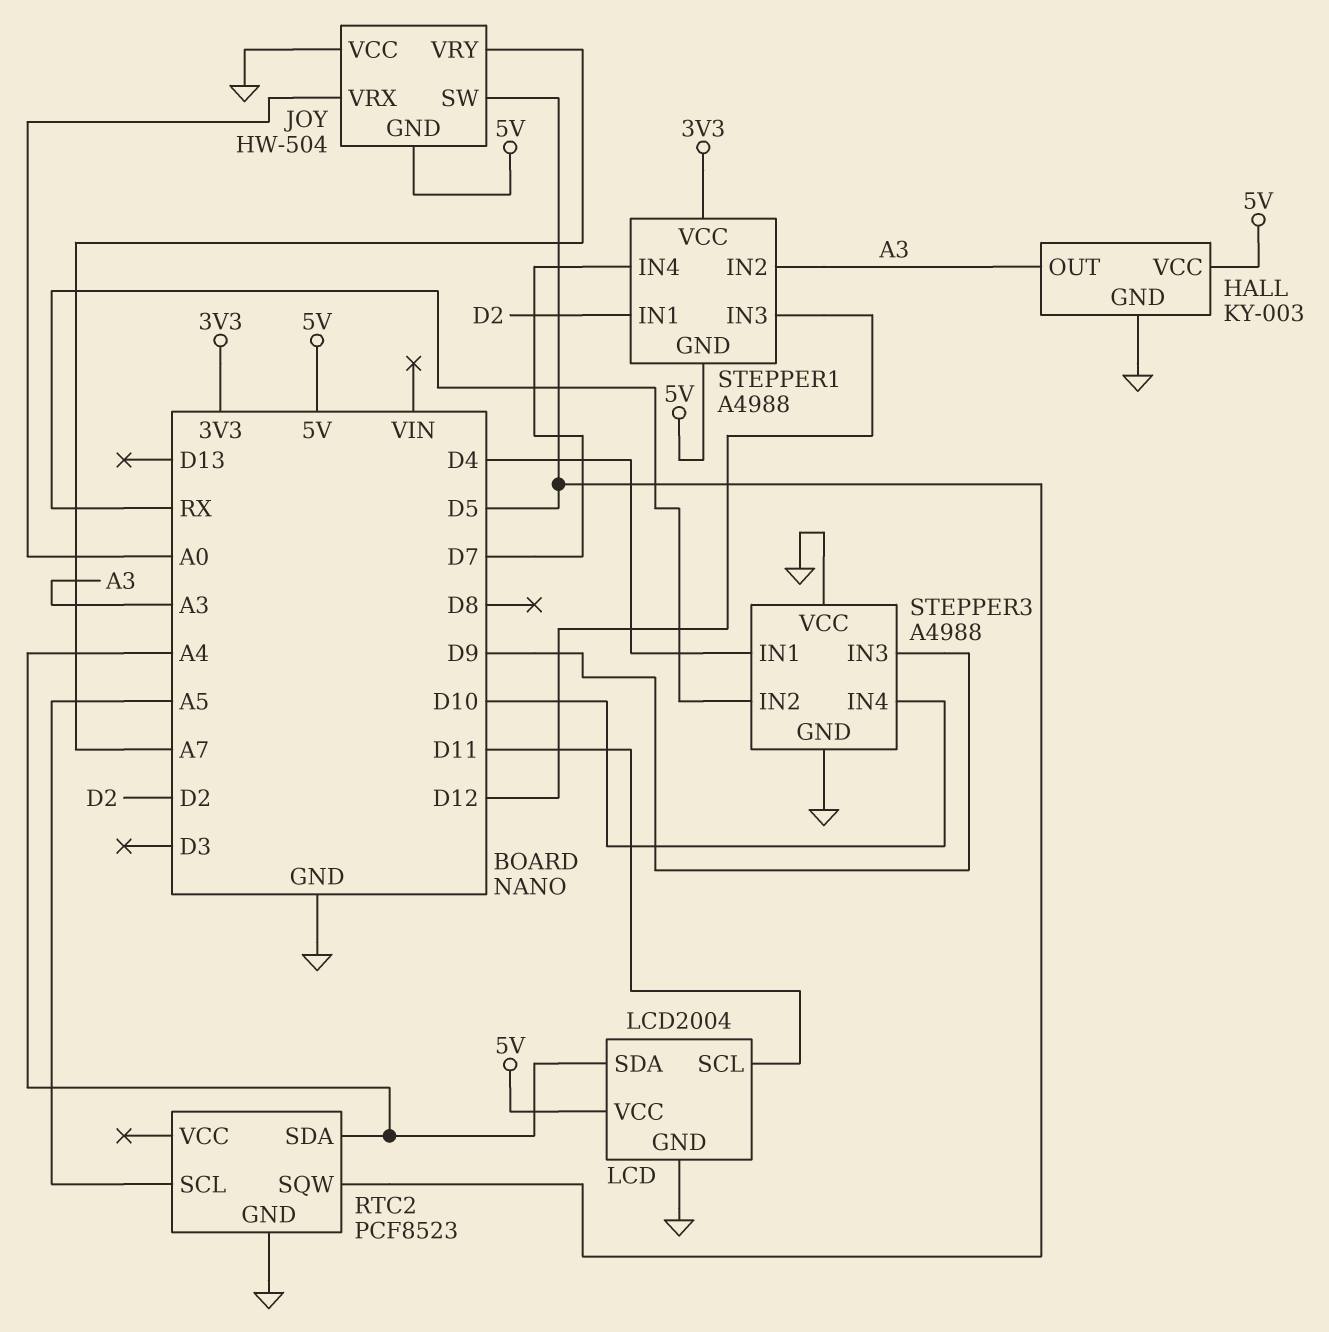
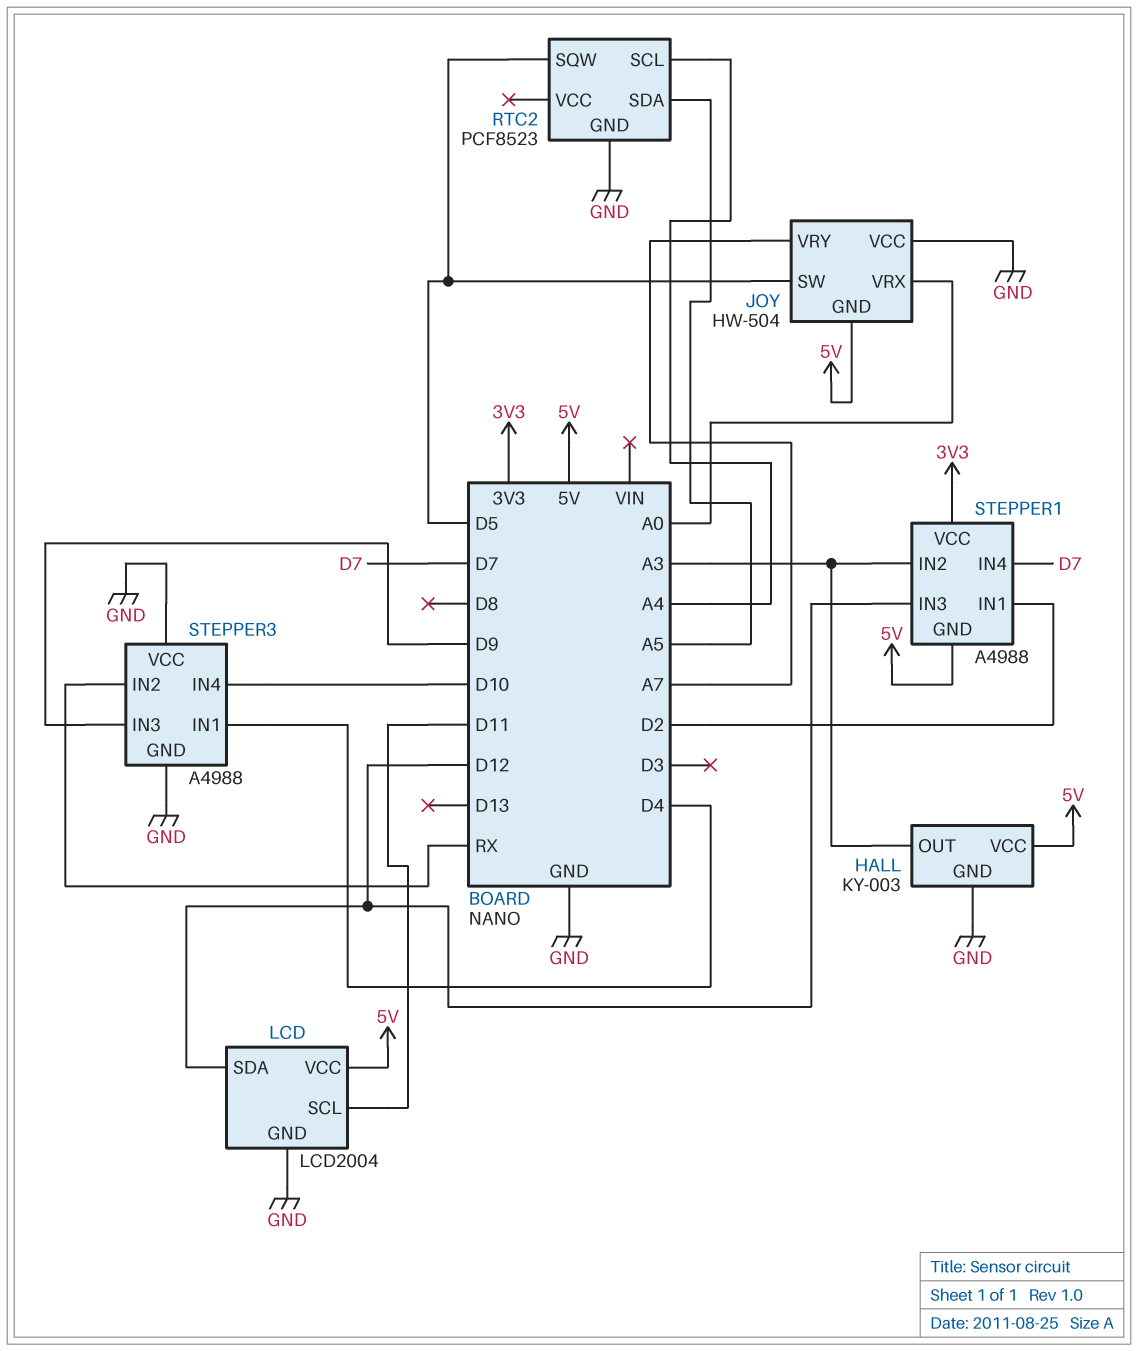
LCD pin SDA: A4 -> D12
RTC2 pin SCL: A5 -> A4
RTC2 pin SDA: A4 -> A5

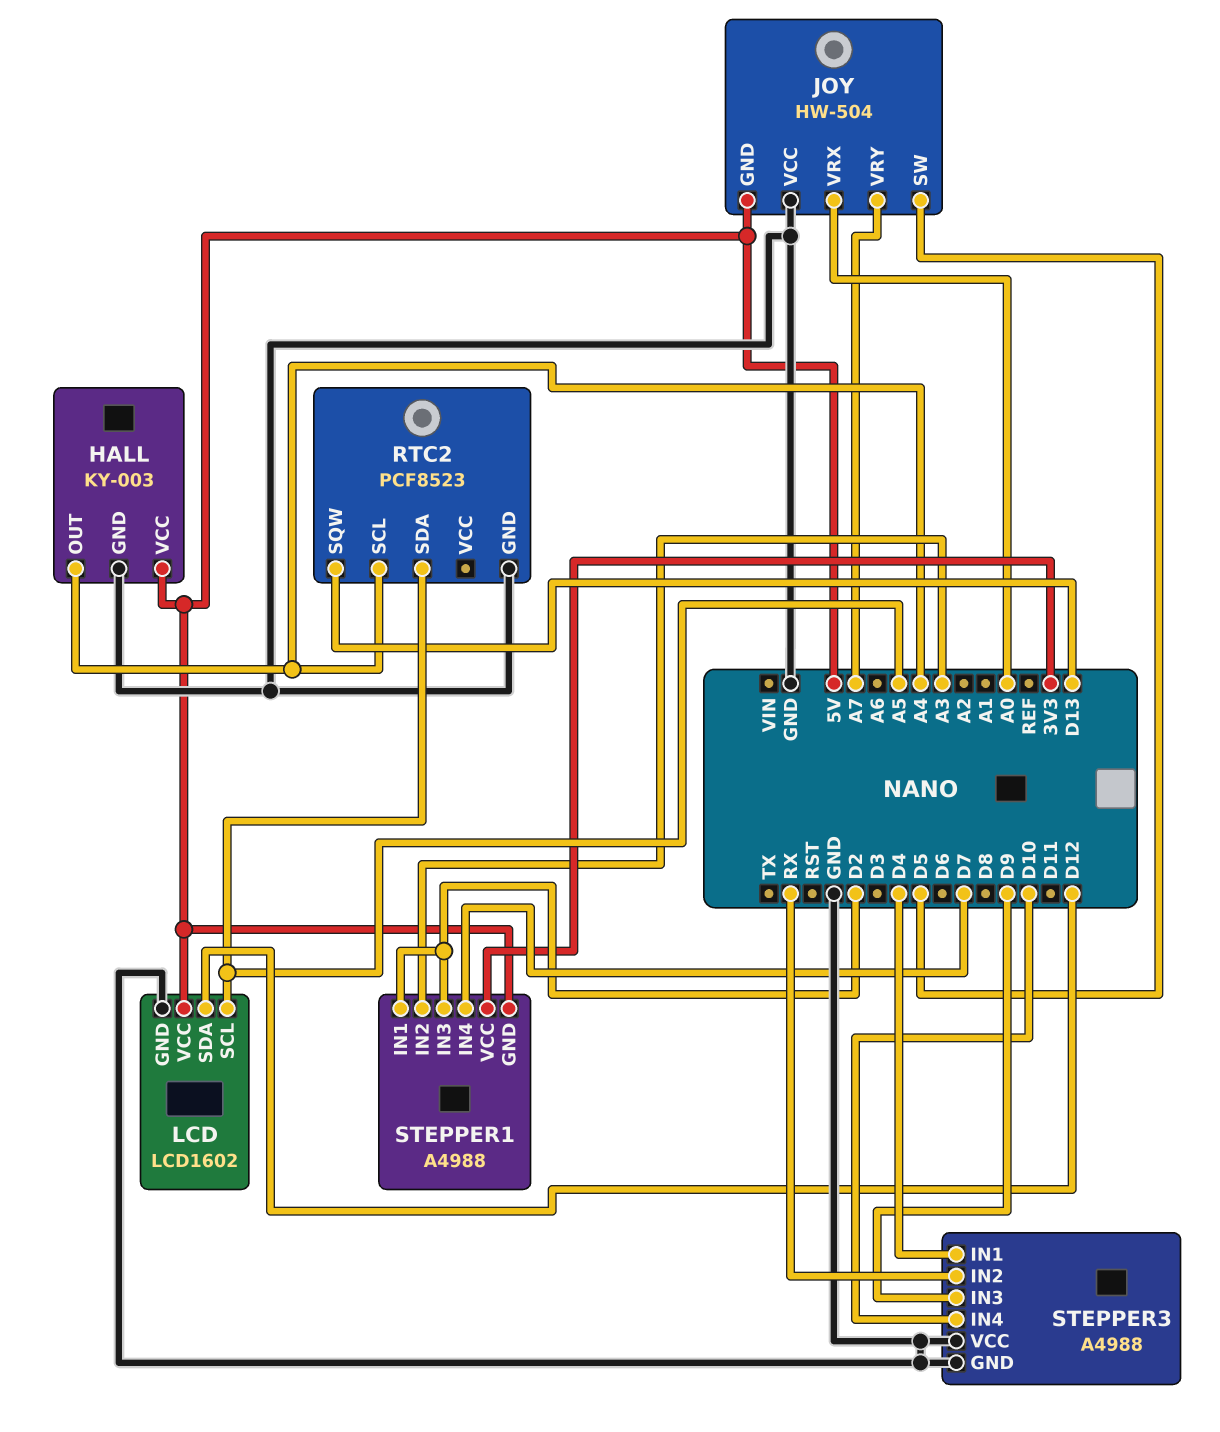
HALL pin OUT: A3 -> A4
LCD: LCD2004 -> LCD1602
LCD pin SCL: D11 -> A5
RTC2 pin SQW: D5 -> D13
STEPPER1 pin IN3: D12 -> D2

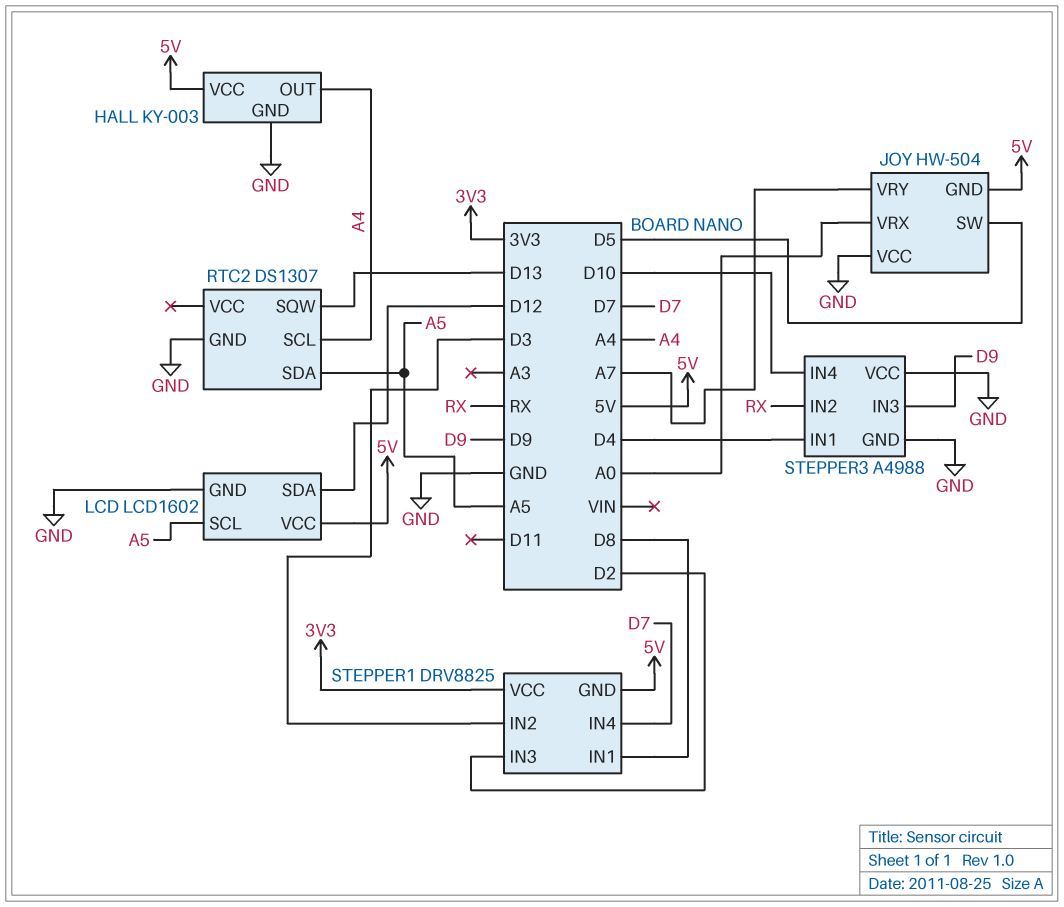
RTC2: PCF8523 -> DS1307
STEPPER1: A4988 -> DRV8825
STEPPER1 pin IN1: D2 -> D8
STEPPER1 pin IN2: A3 -> D3

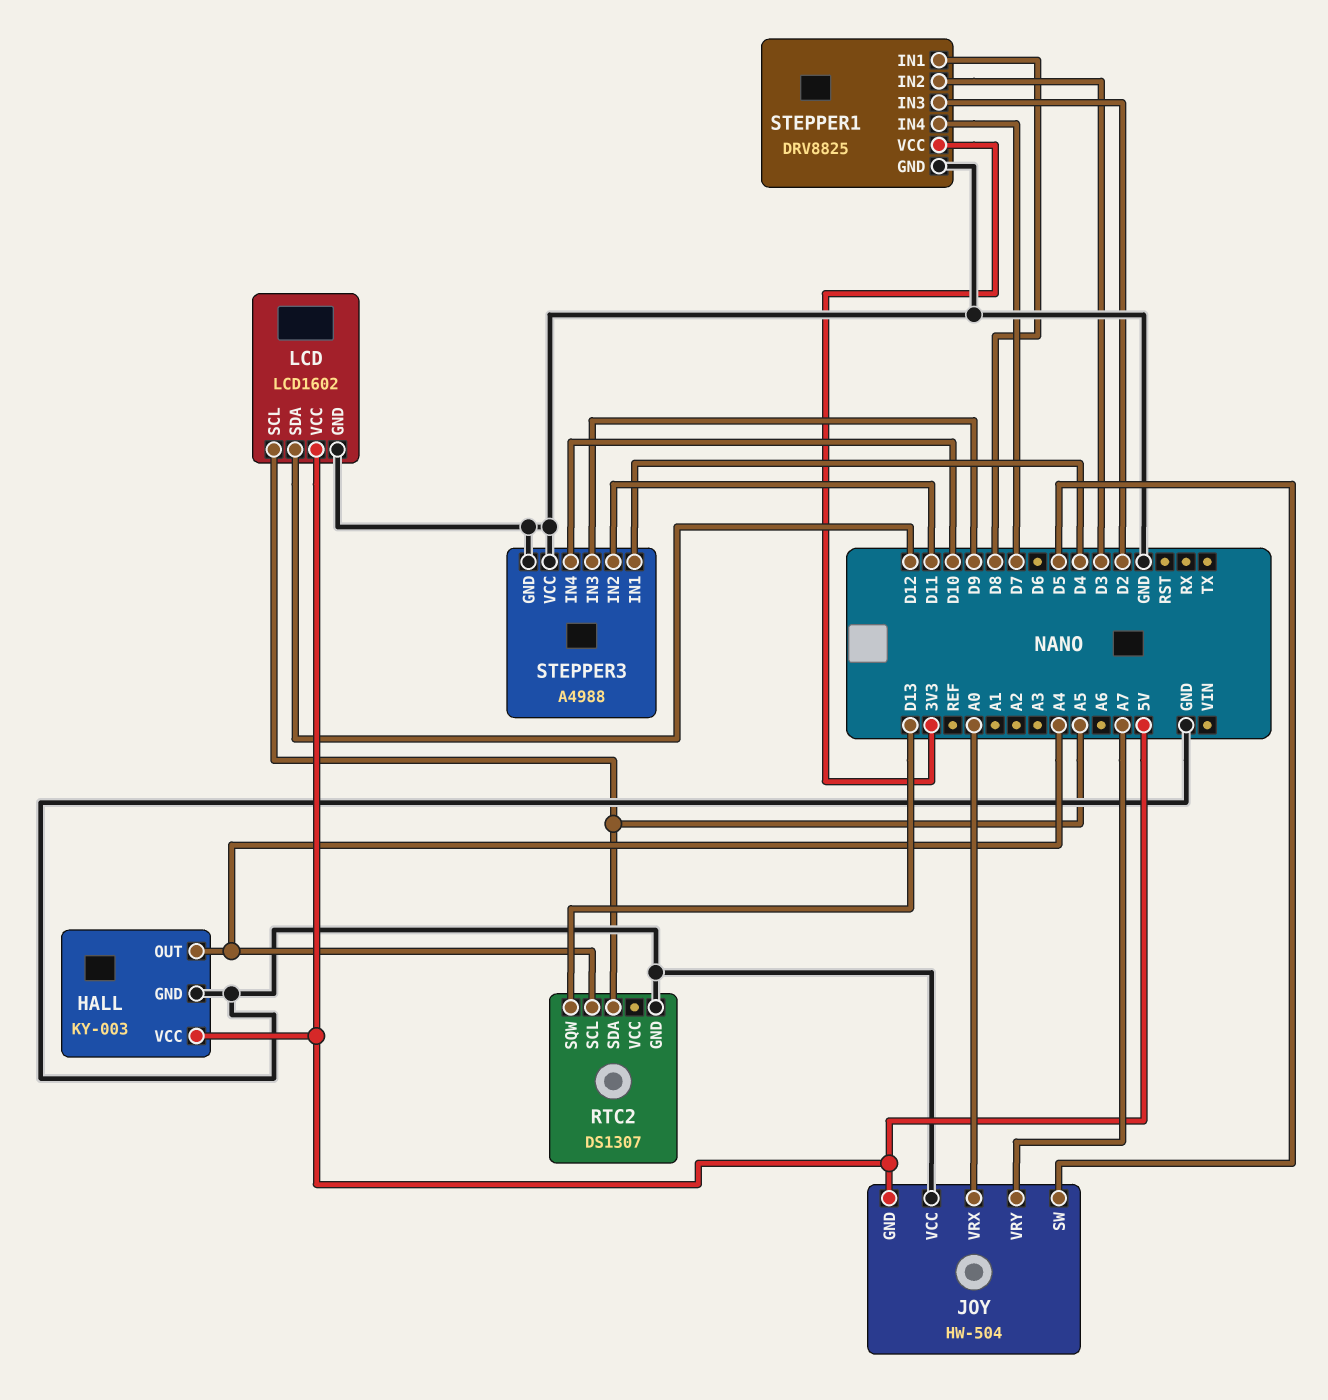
STEPPER1 pin GND: 5V -> GND
STEPPER3 pin IN2: RX -> D11

